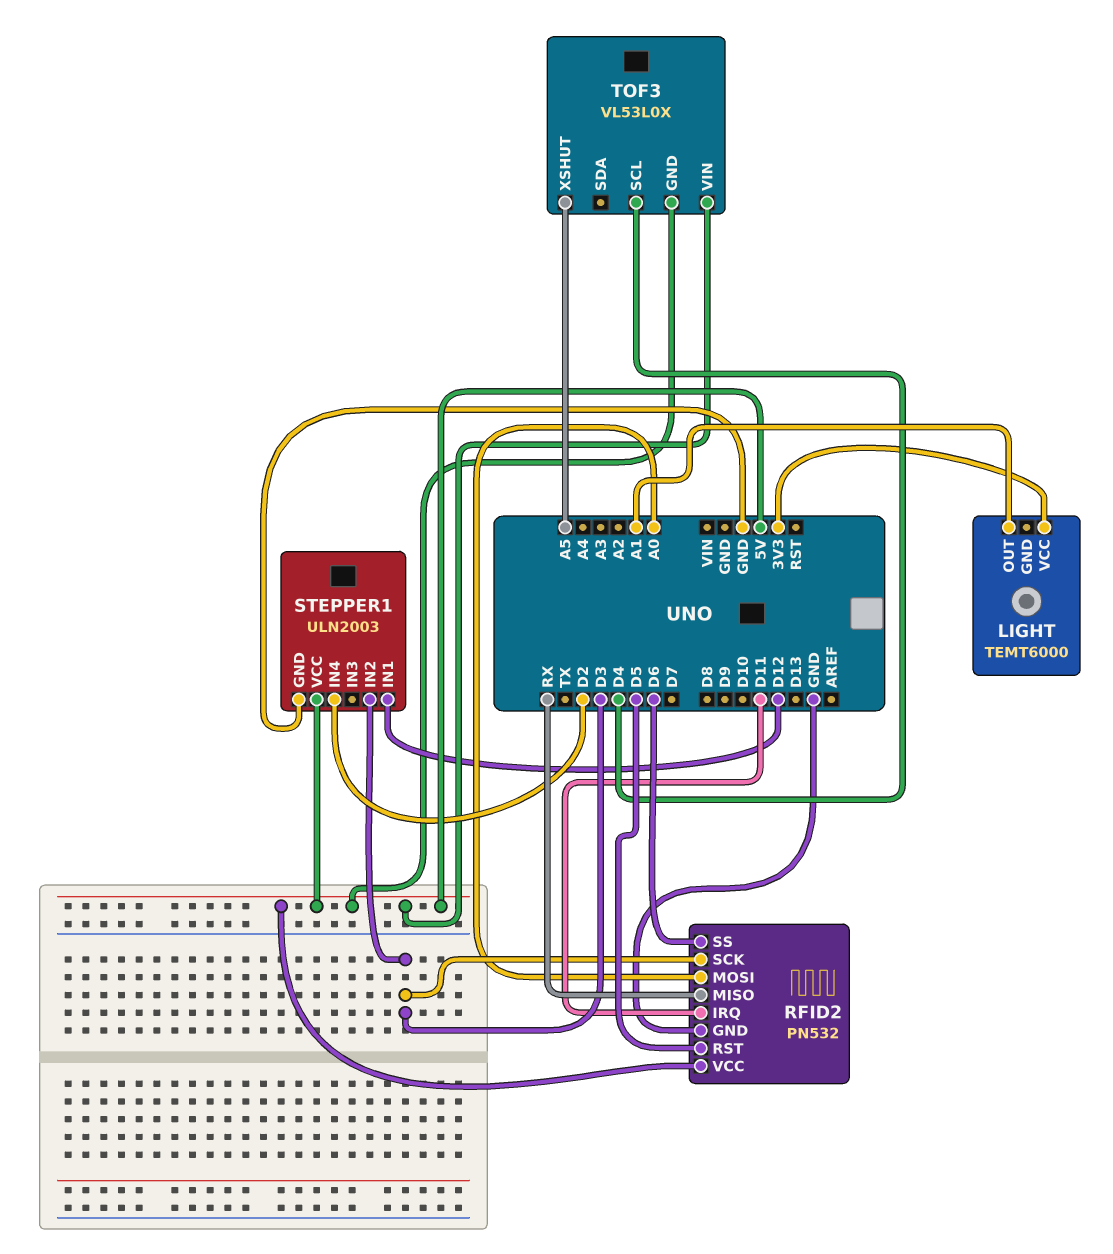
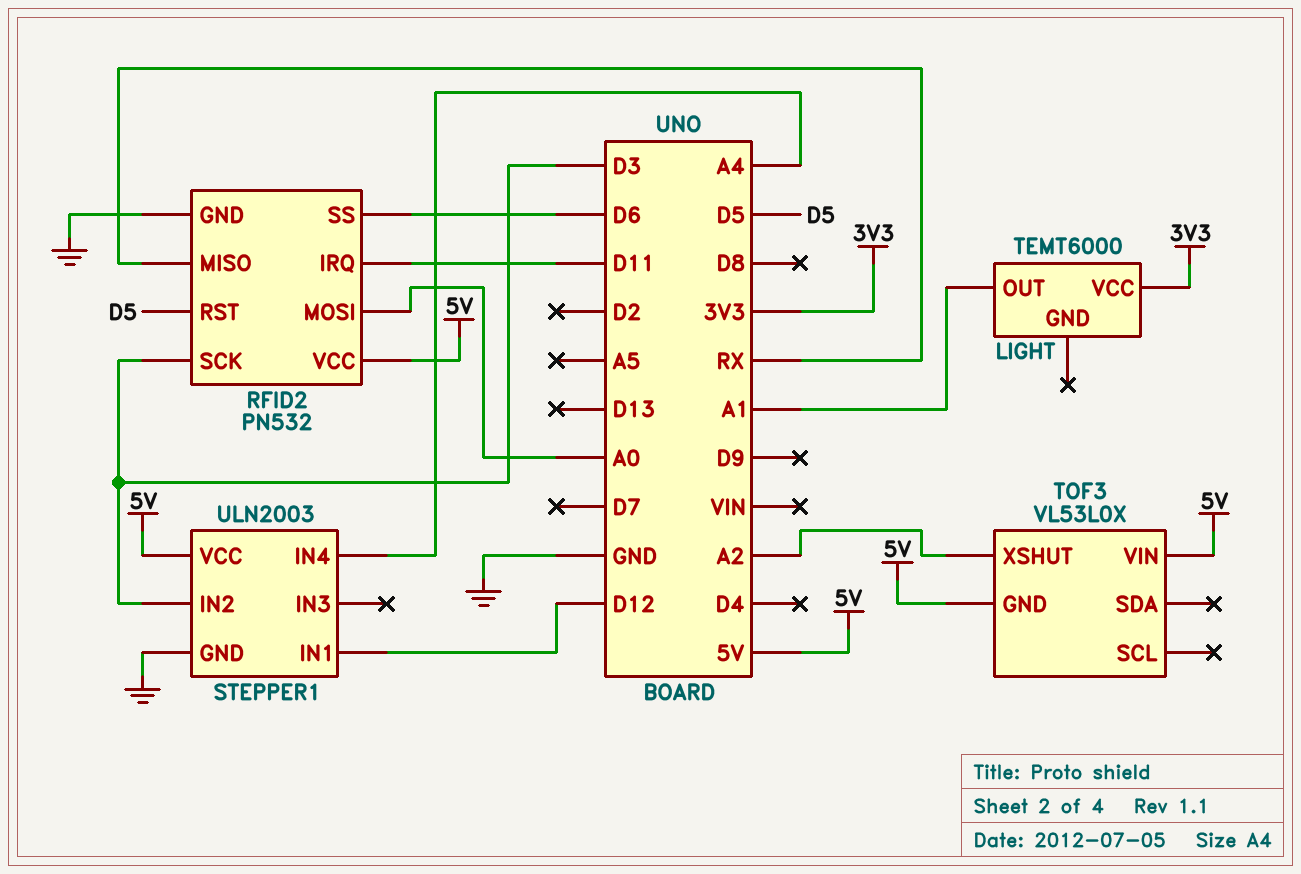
STEPPER1 pin IN4: D2 -> A4
TOF3 pin SCL: D4 -> none
TOF3 pin XSHUT: A5 -> A2

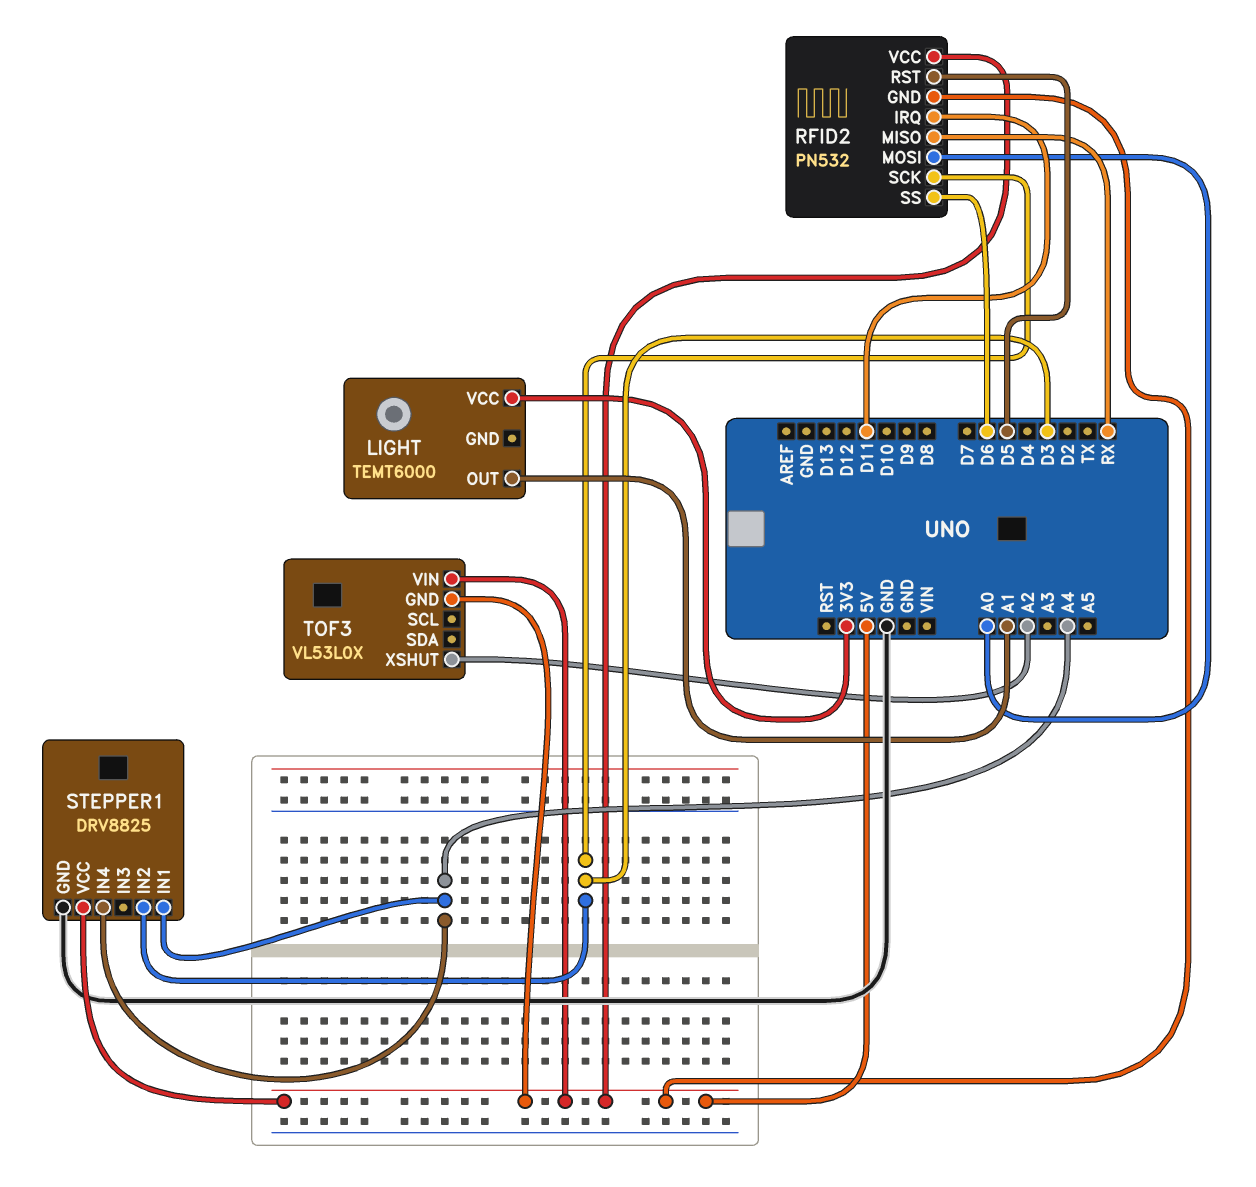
RFID2 pin GND: GND -> 5V
STEPPER1: ULN2003 -> DRV8825
STEPPER1 pin IN1: D12 -> A4

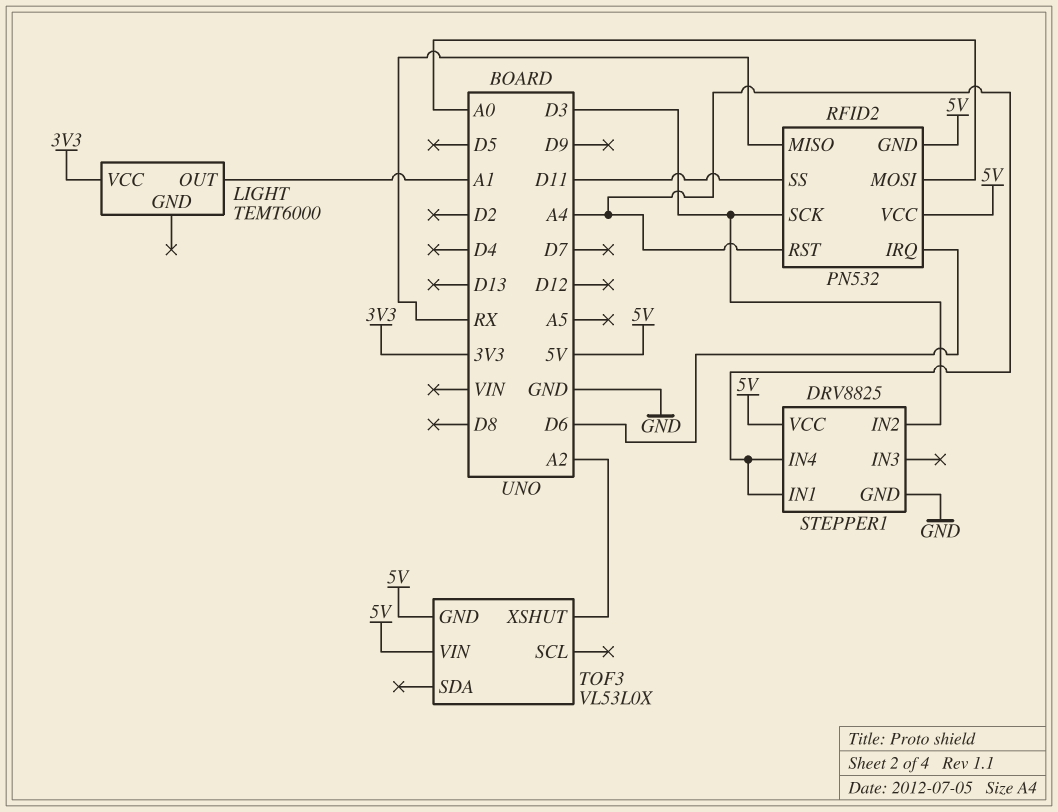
RFID2 pin IRQ: D11 -> D6
RFID2 pin RST: D5 -> A4
RFID2 pin SS: D6 -> D11

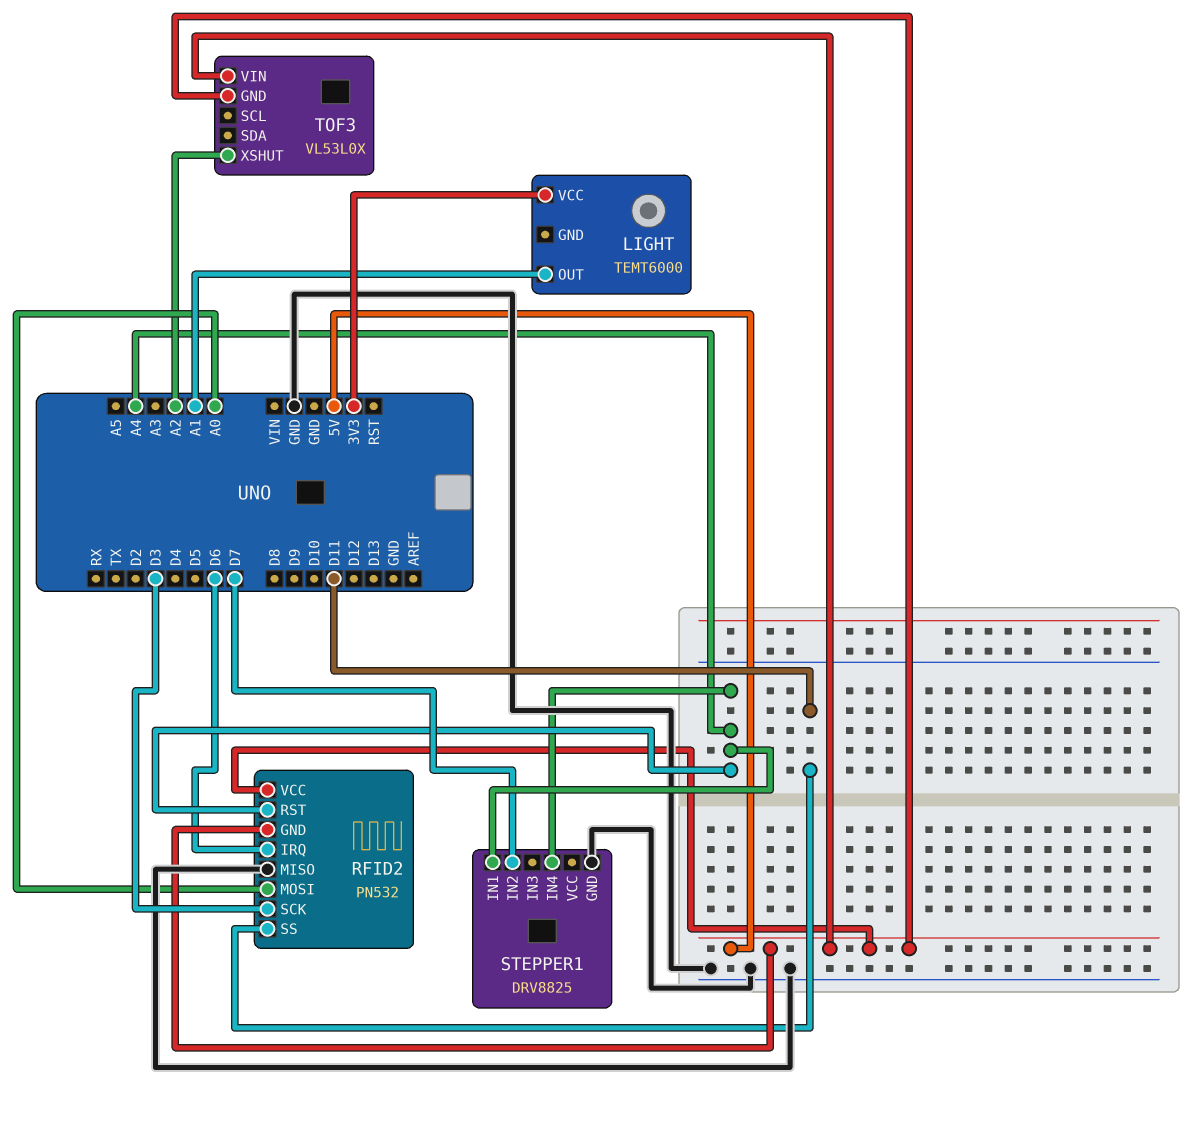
RFID2 pin MISO: RX -> GND
STEPPER1 pin IN2: D3 -> D7
STEPPER1 pin VCC: 5V -> none

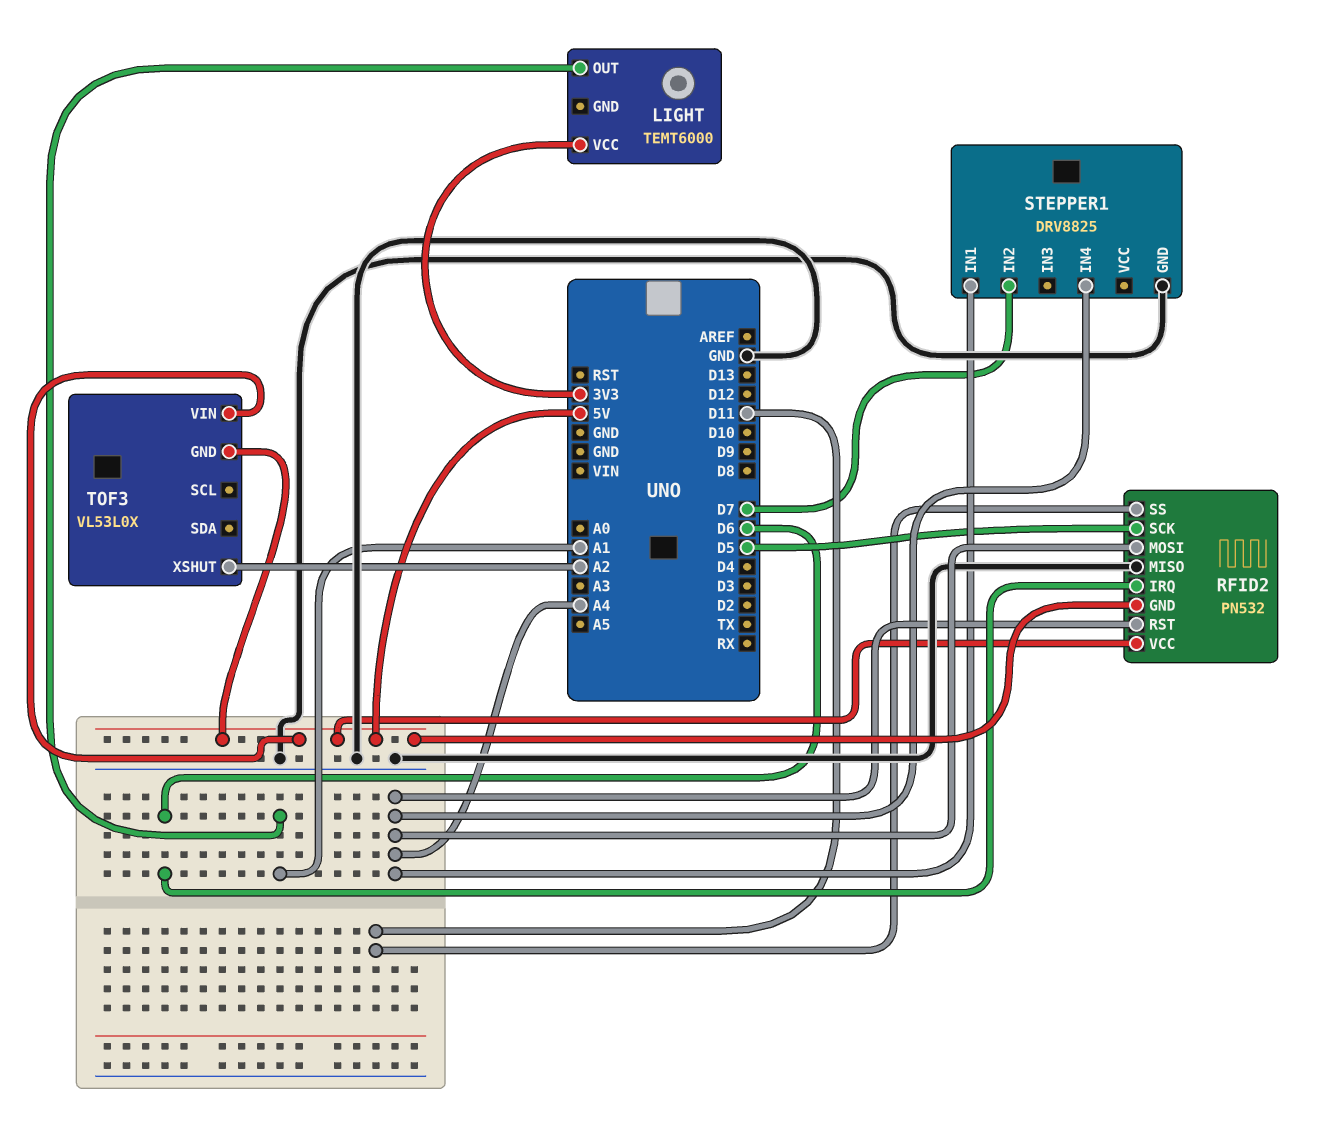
RFID2 pin MOSI: A0 -> A4
RFID2 pin SCK: D3 -> D5

